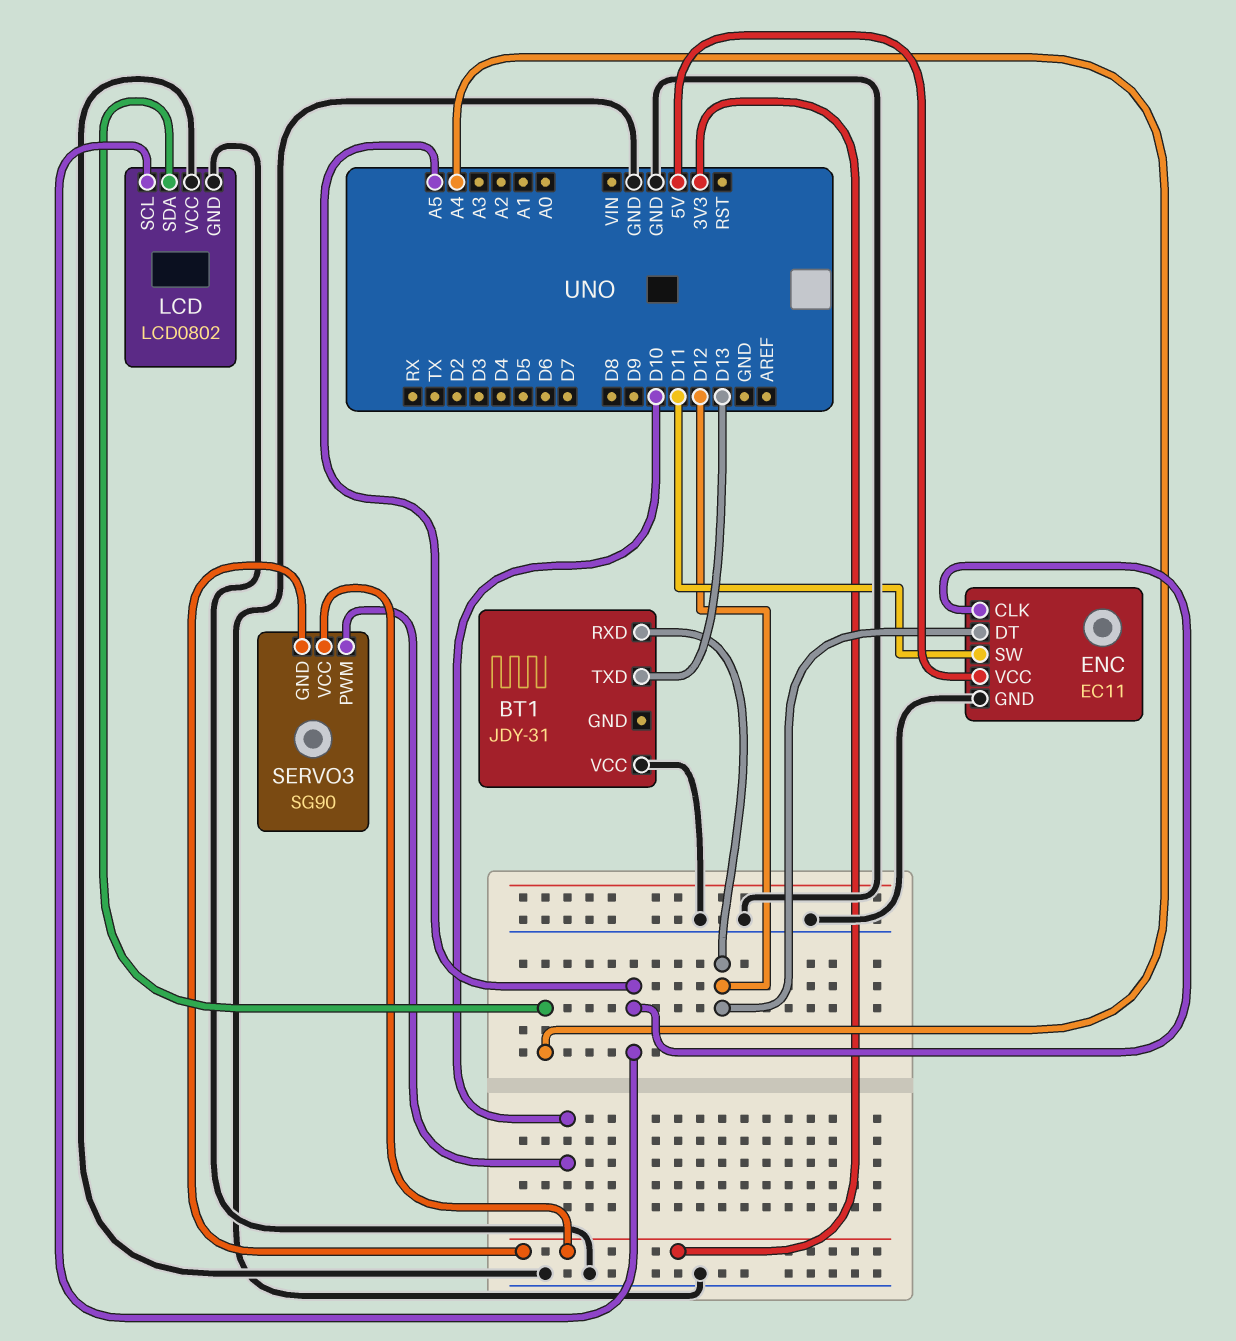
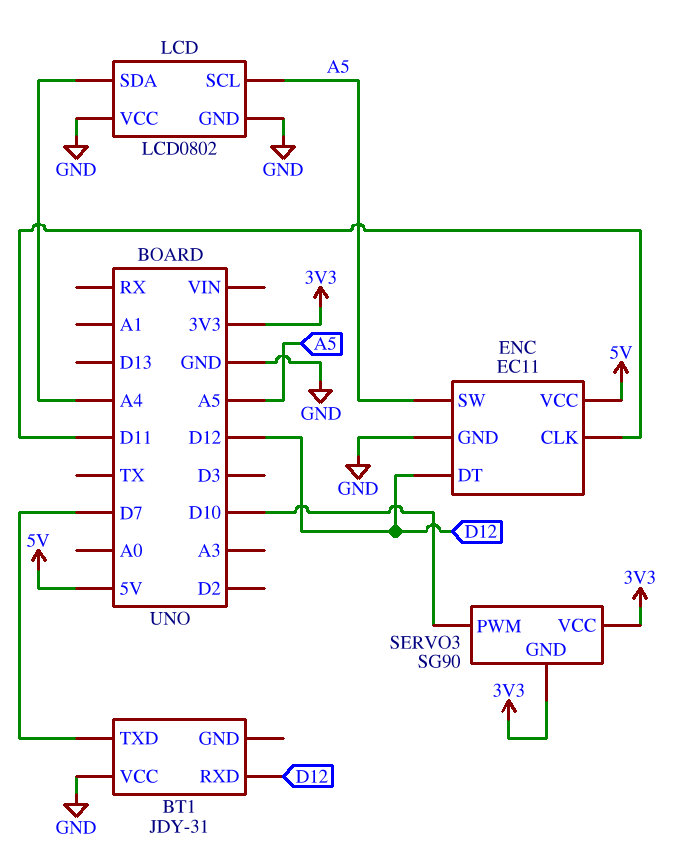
BT1 pin TXD: D13 -> D7
ENC pin CLK: A5 -> D11
ENC pin SW: D11 -> A5

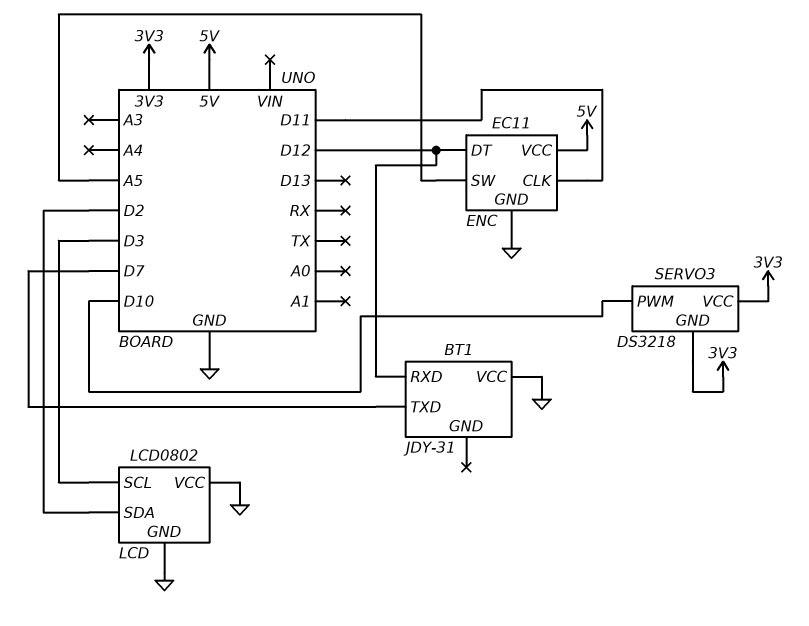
LCD pin SCL: A5 -> D3
LCD pin SDA: A4 -> D2
SERVO3: SG90 -> DS3218

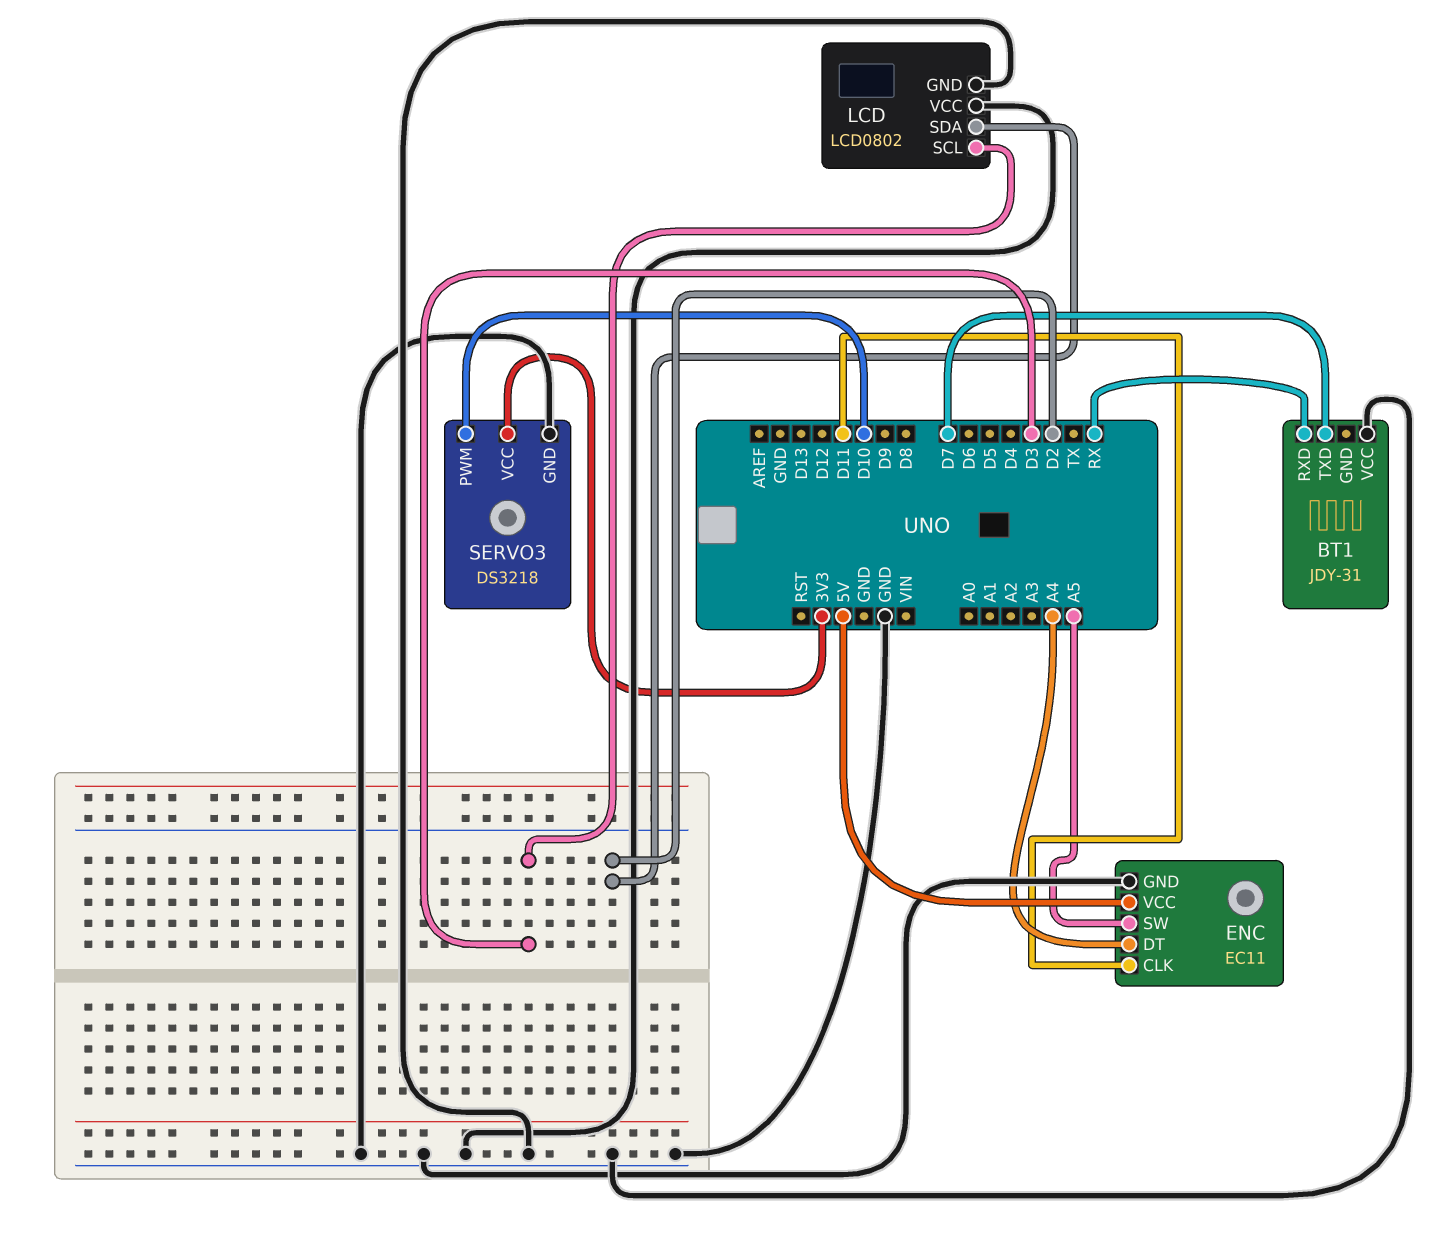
BT1 pin RXD: D12 -> RX
ENC pin DT: D12 -> A4
SERVO3 pin GND: 3V3 -> GND

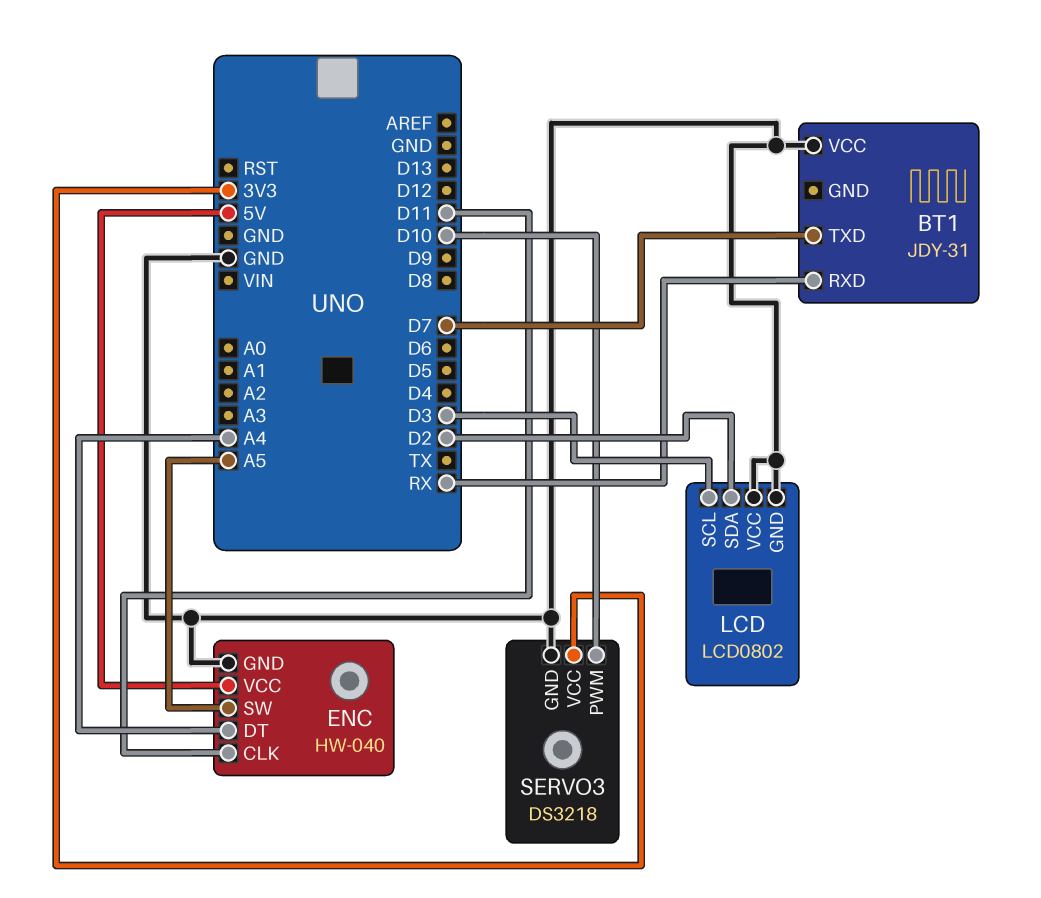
ENC: EC11 -> HW-040

